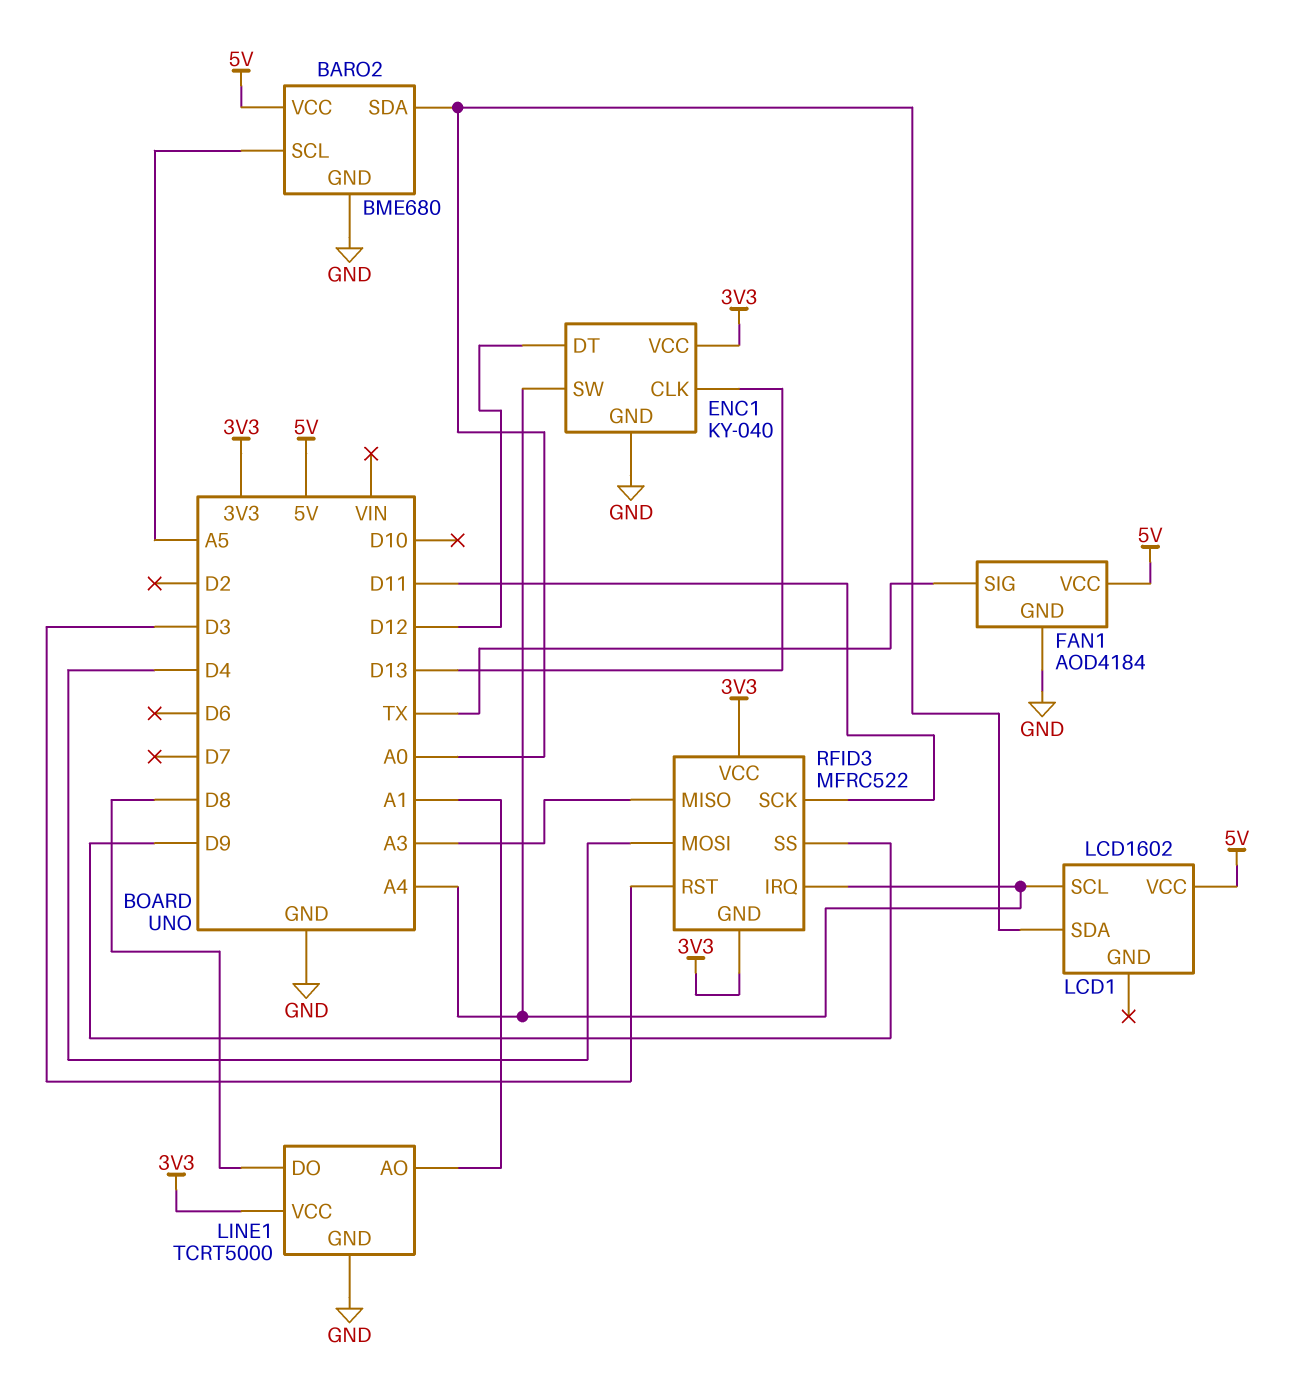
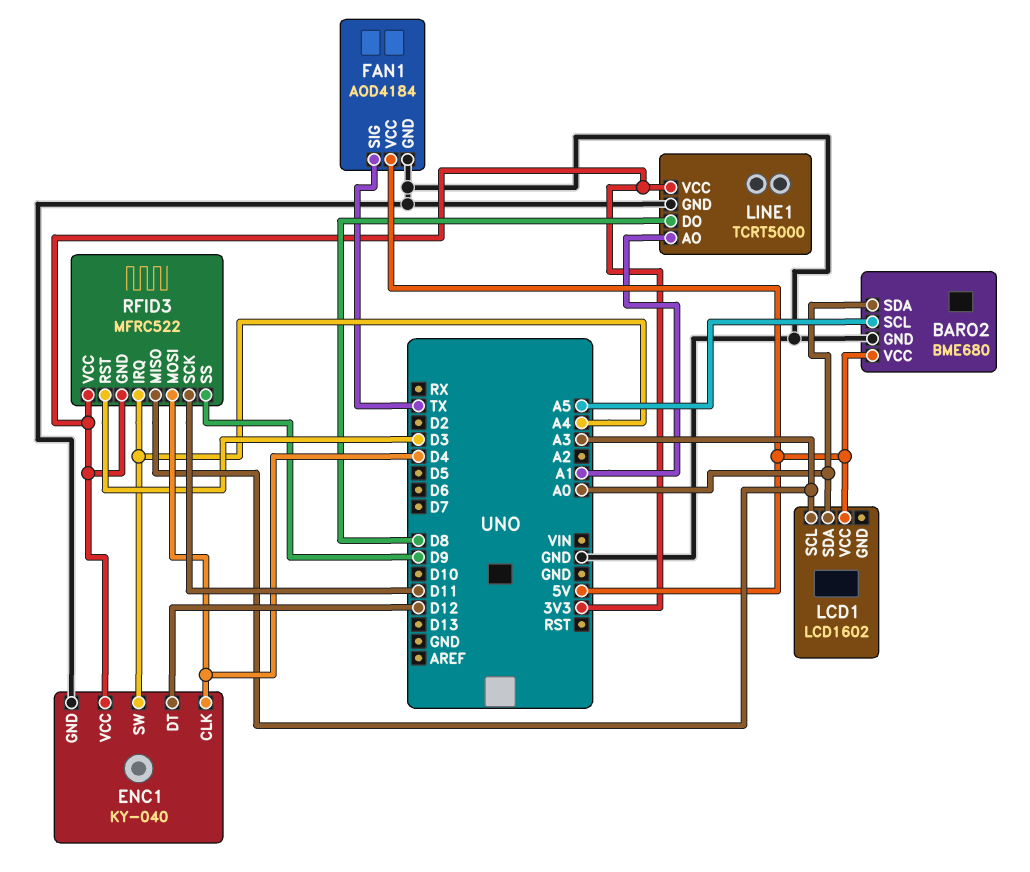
ENC1 pin CLK: D13 -> D4
LCD1 pin SCL: A4 -> A3

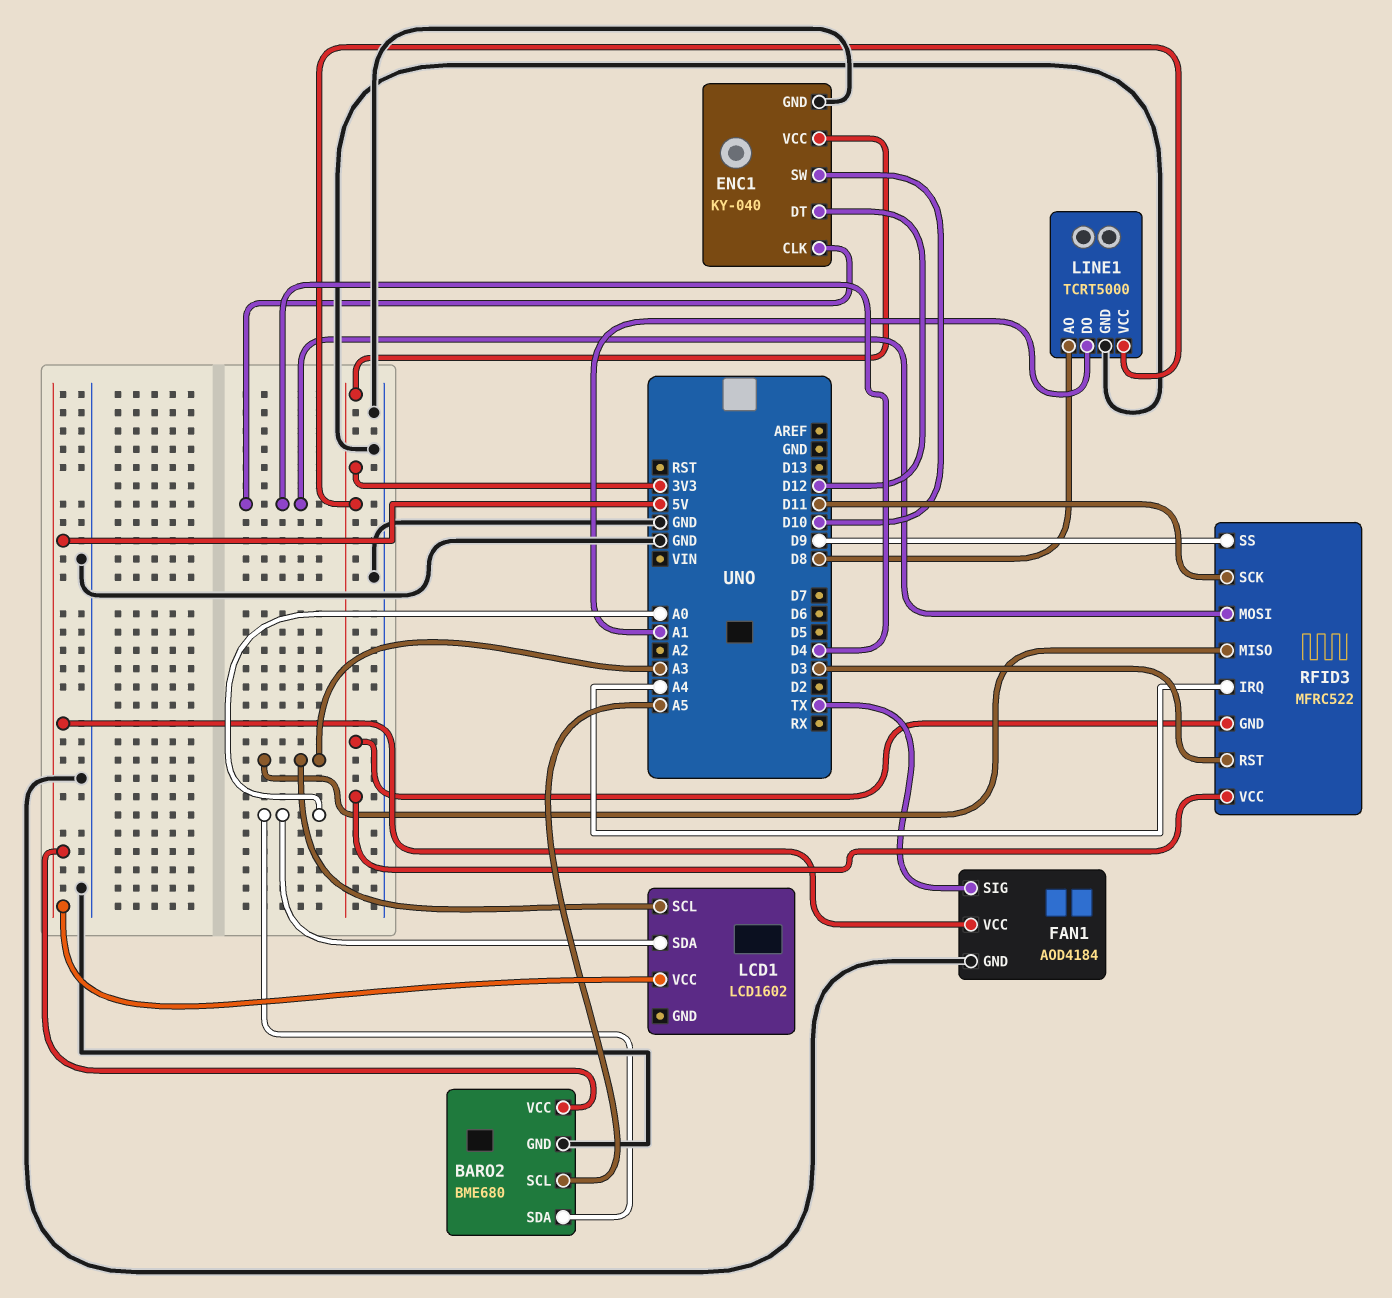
ENC1 pin SW: A4 -> D10
LINE1 pin AO: A1 -> D8
LINE1 pin DO: D8 -> A1

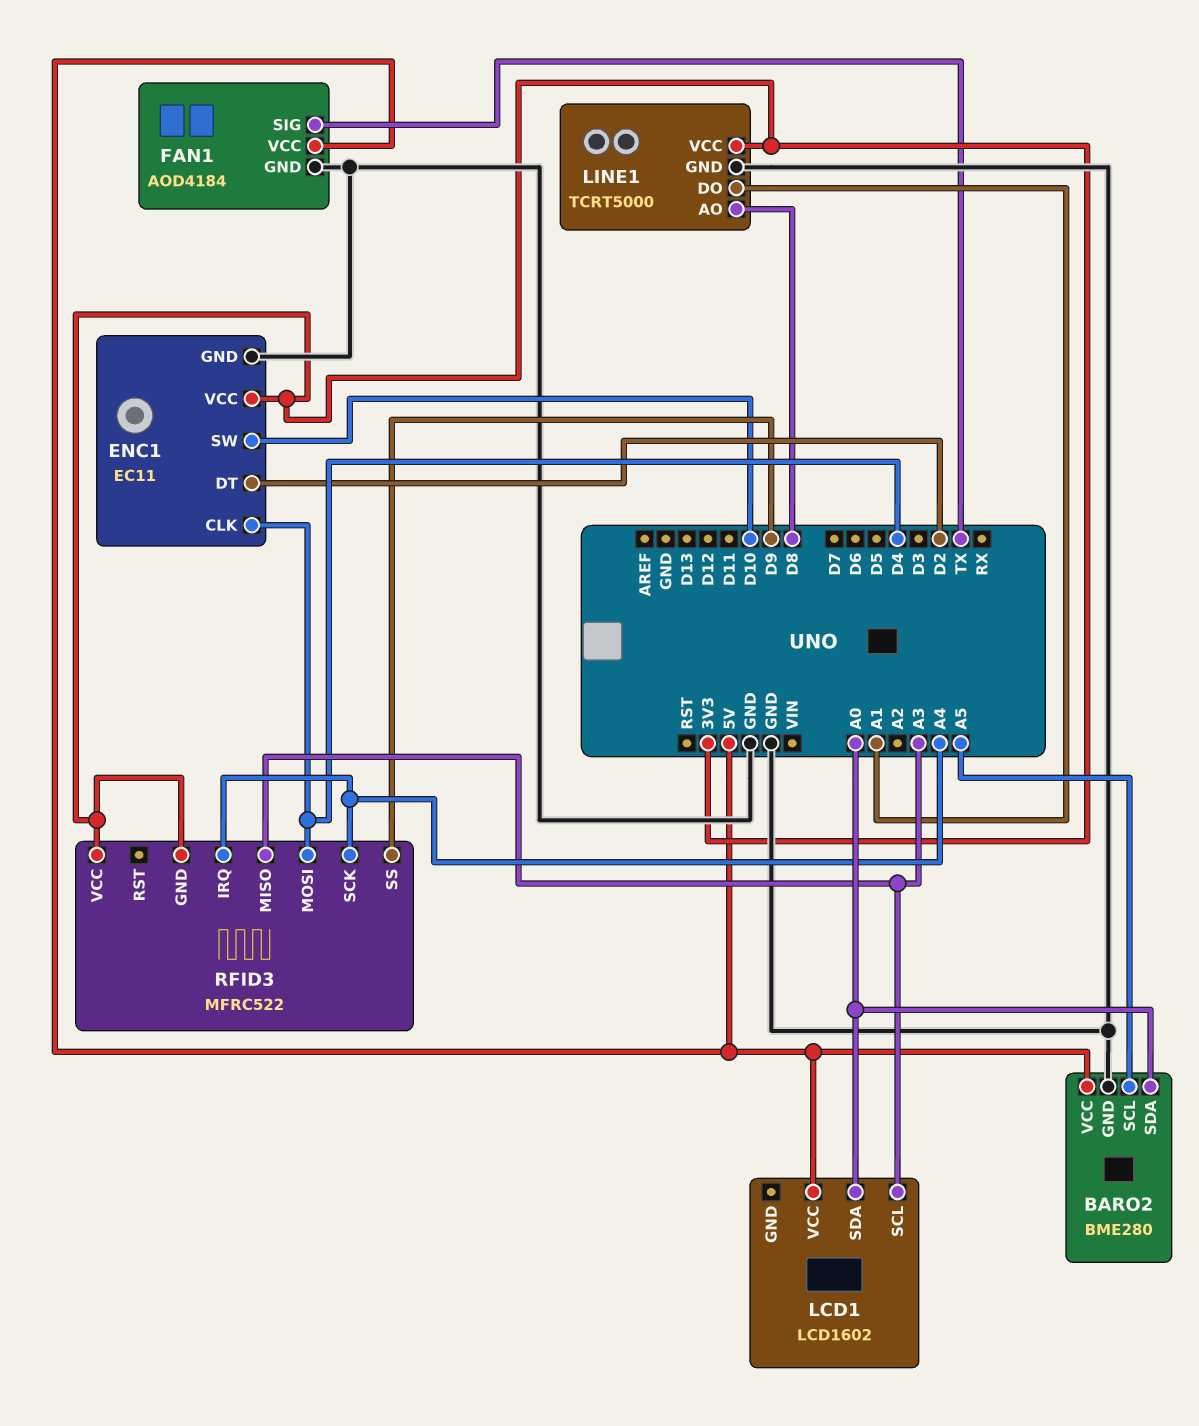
BARO2: BME680 -> BME280
ENC1: KY-040 -> EC11
ENC1 pin DT: D12 -> D2
RFID3 pin RST: D3 -> none
RFID3 pin SCK: D11 -> A4

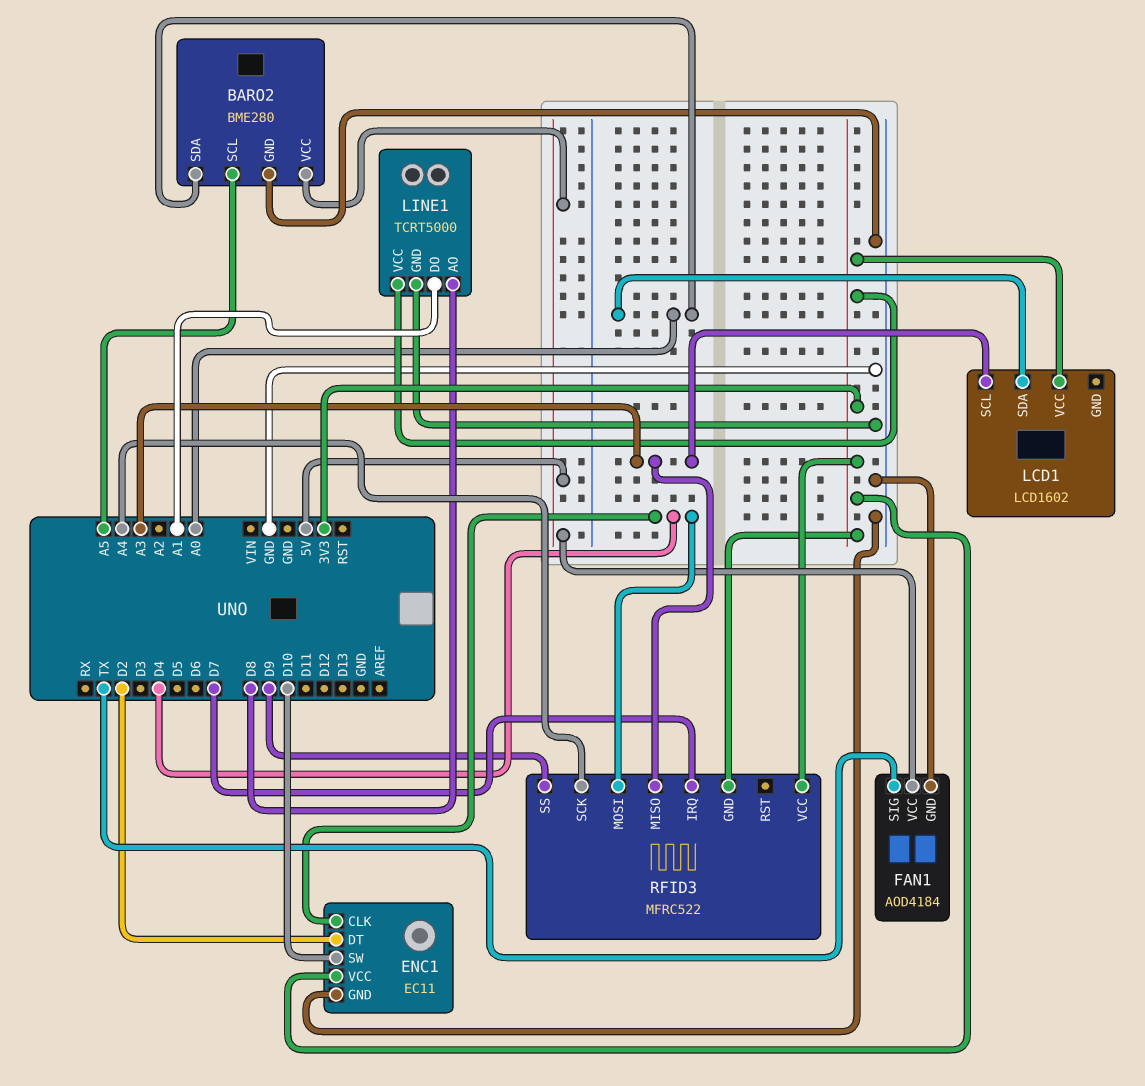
LCD1 pin VCC: 5V -> 3V3
RFID3 pin IRQ: A4 -> D7

